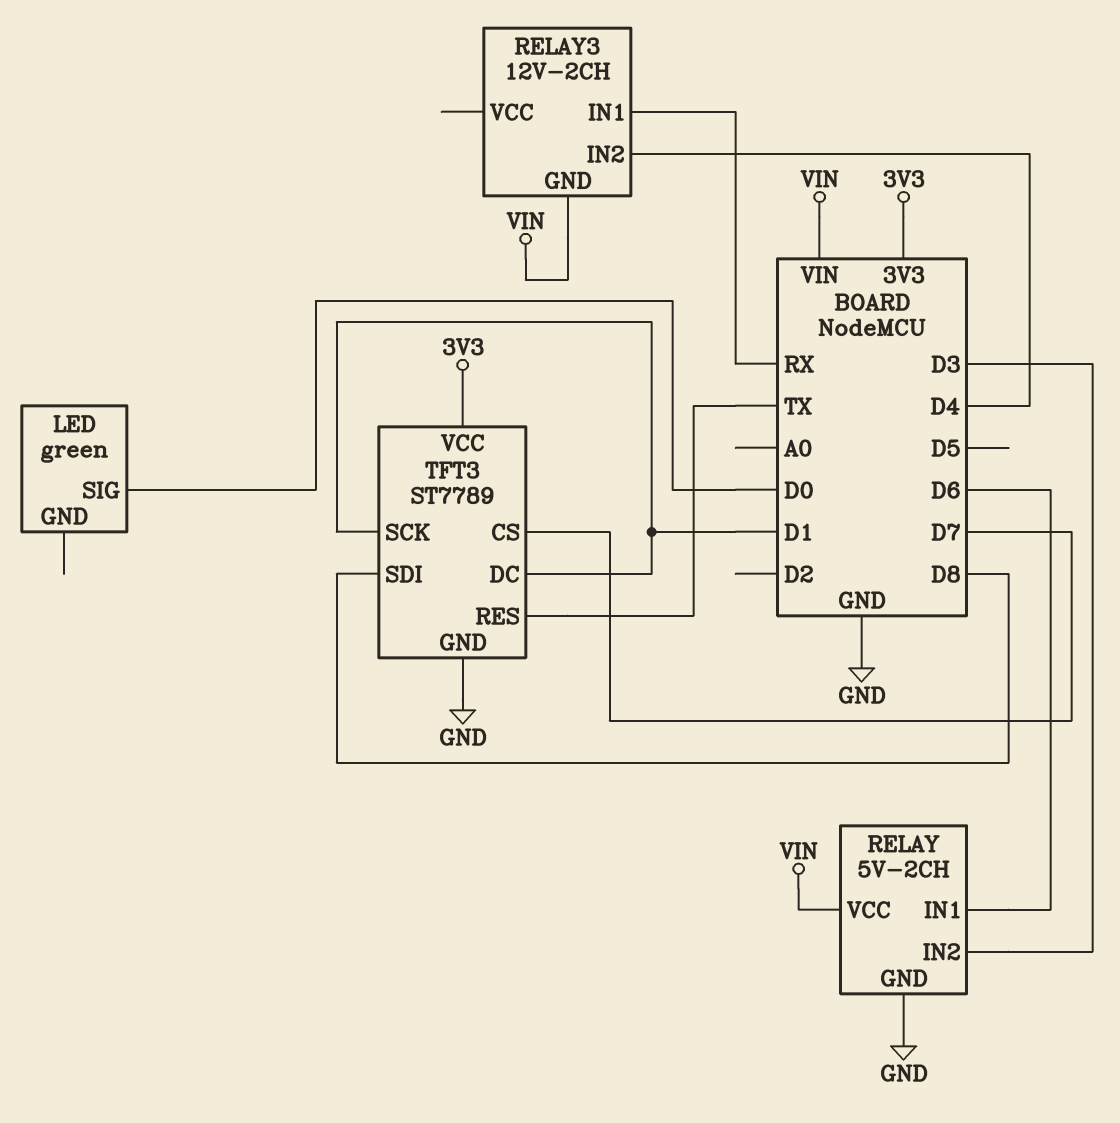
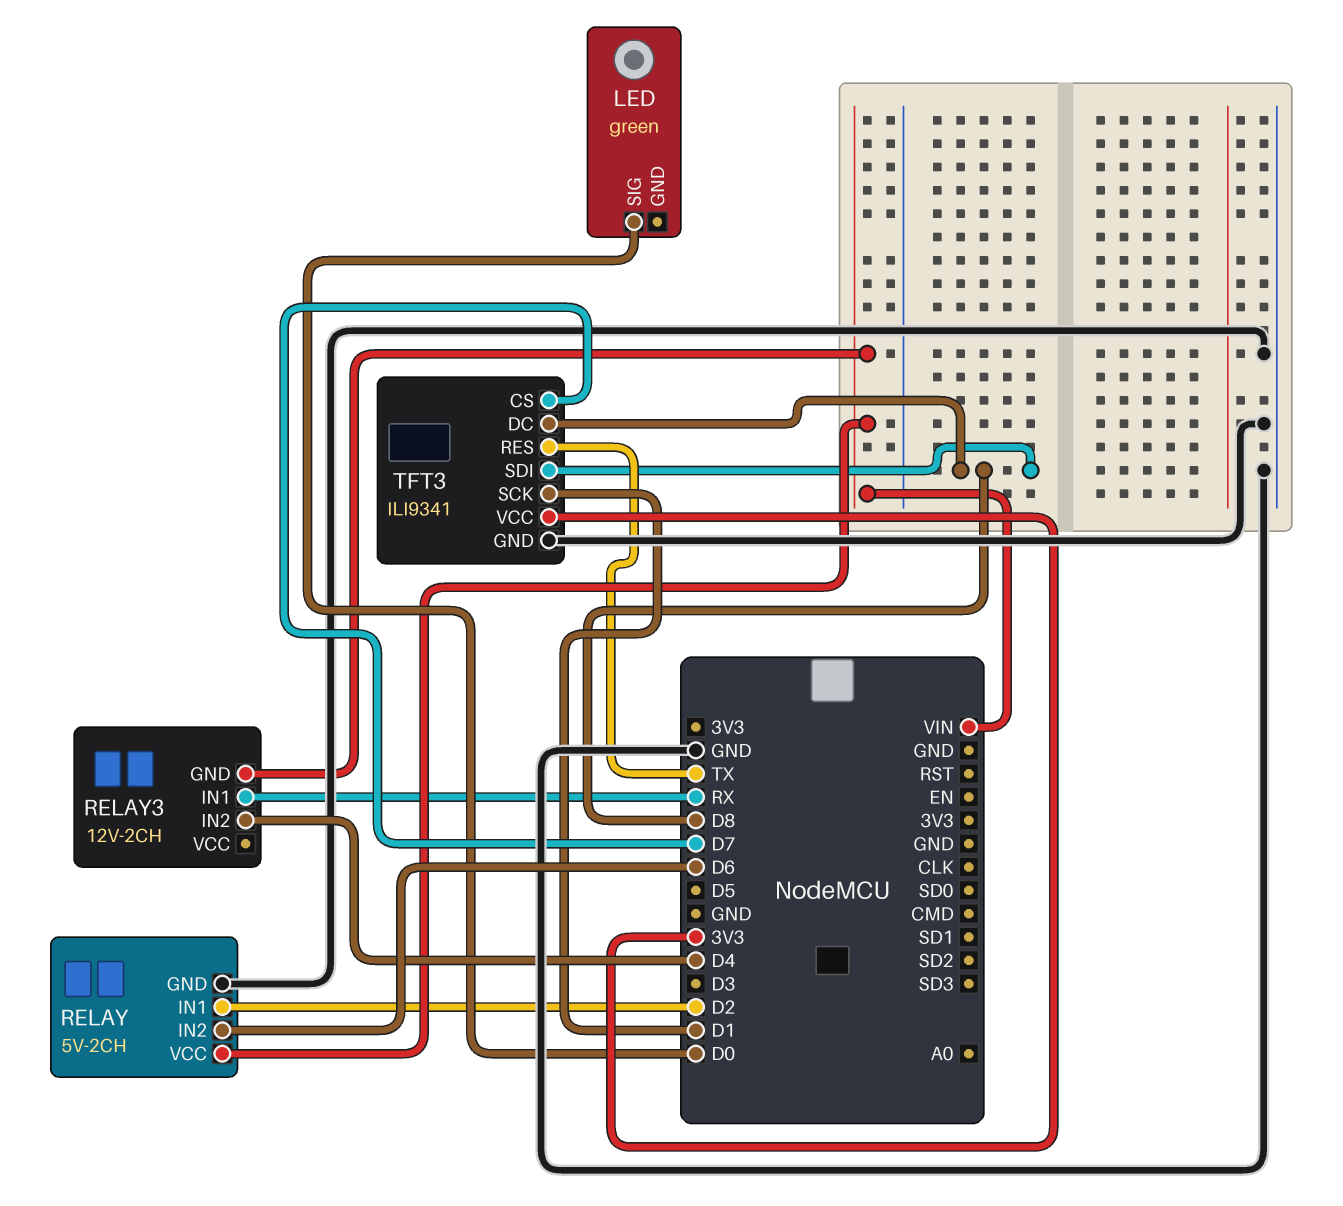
RELAY pin IN1: D6 -> D2
RELAY pin IN2: D3 -> D6
TFT3: ST7789 -> ILI9341
TFT3 pin DC: D1 -> D8

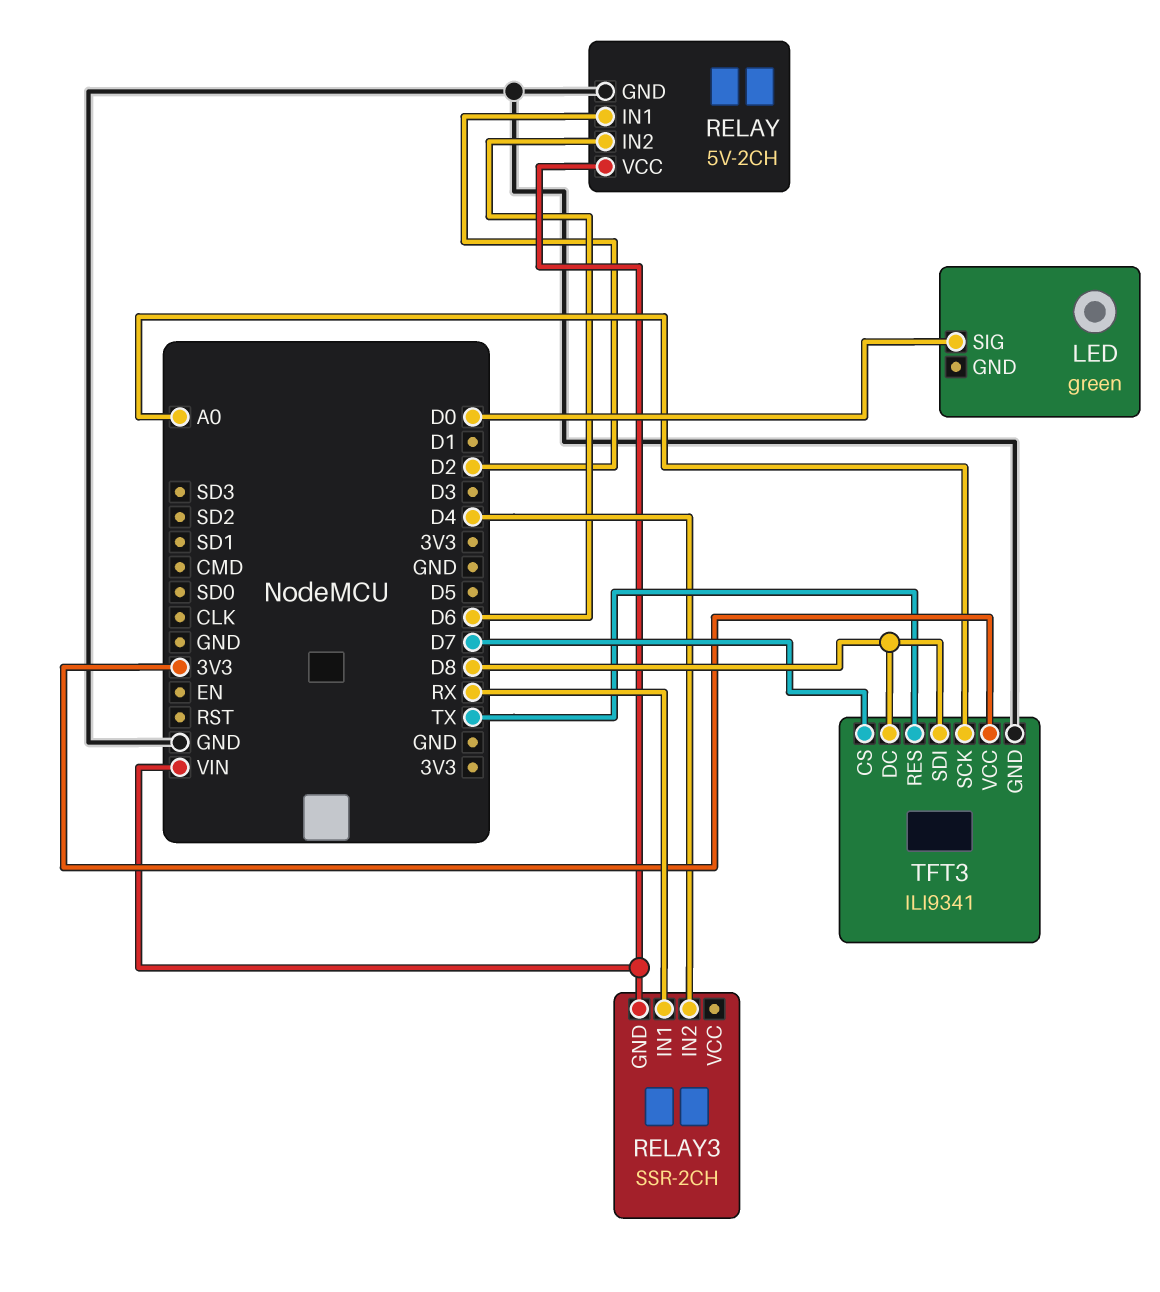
RELAY3: 12V-2CH -> SSR-2CH
TFT3 pin SCK: D1 -> A0

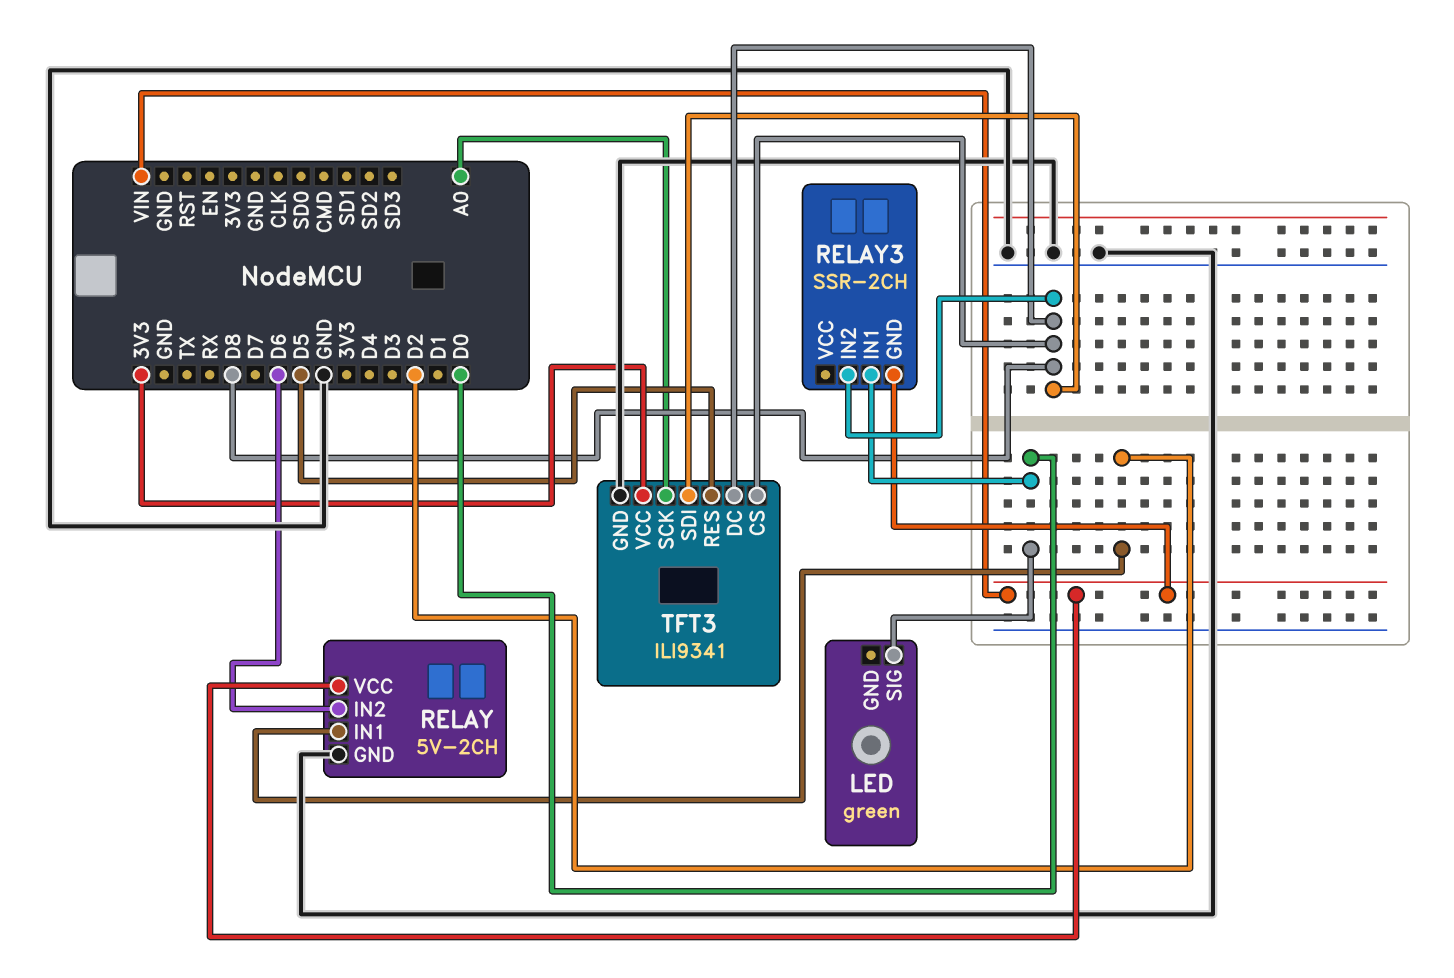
RELAY3 pin IN1: RX -> D0
RELAY3 pin IN2: D4 -> D8
TFT3 pin CS: D7 -> D8
TFT3 pin RES: TX -> D5

